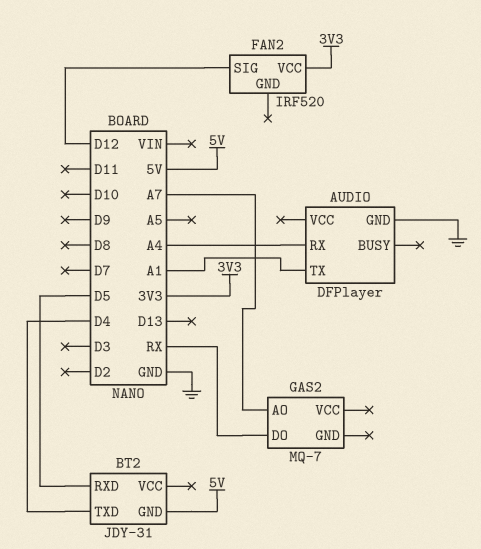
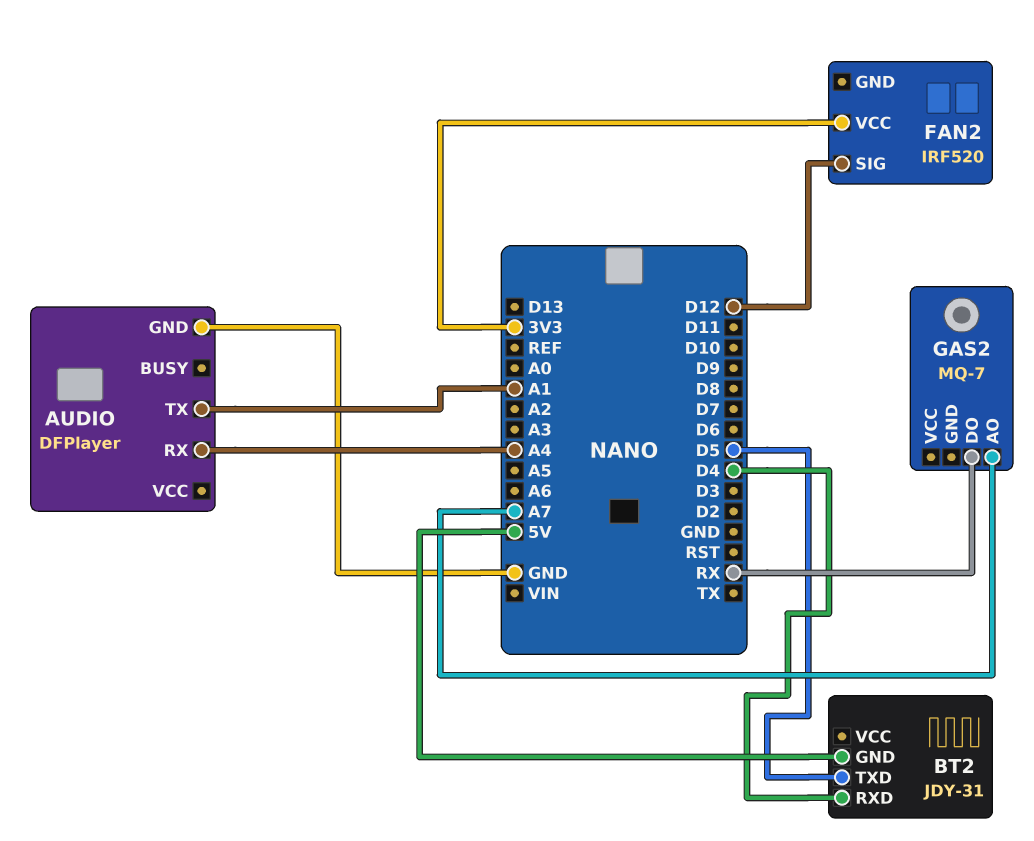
BT2 pin RXD: D5 -> D4
BT2 pin TXD: D4 -> D5

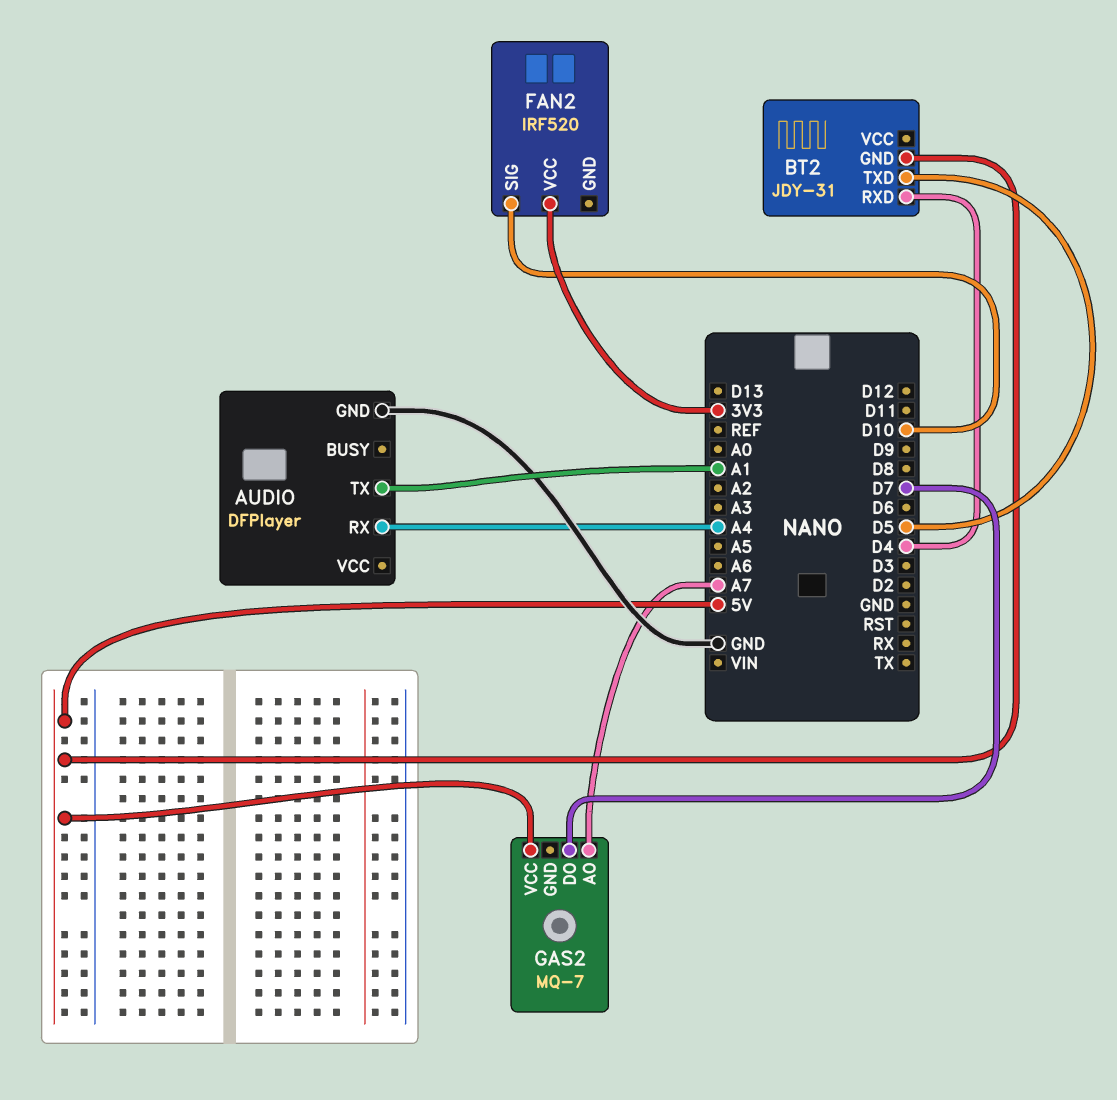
FAN2 pin SIG: D12 -> D10
GAS2 pin DO: RX -> D7
GAS2 pin VCC: none -> 5V

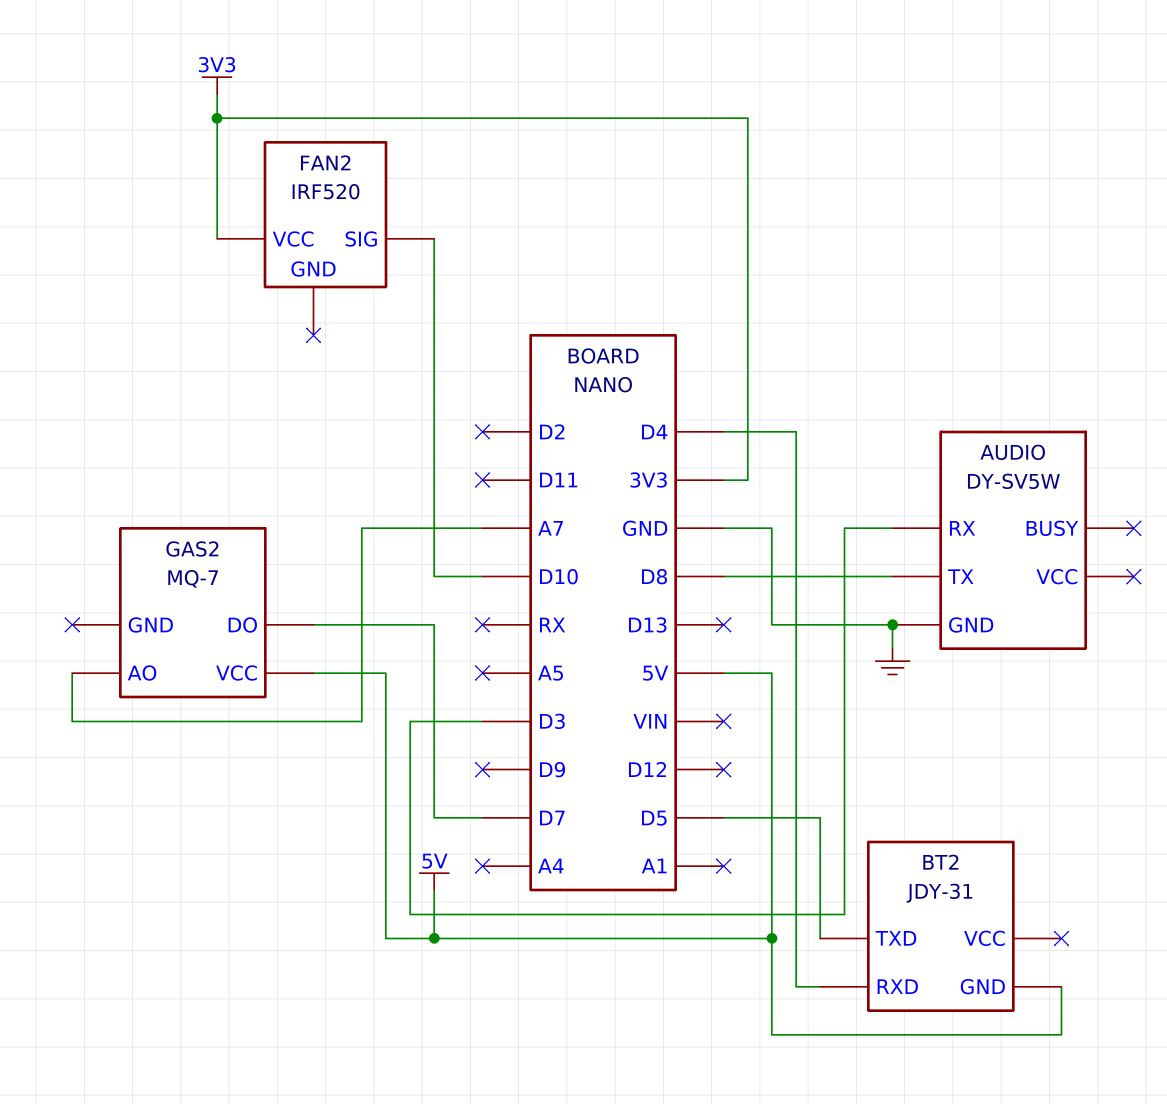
AUDIO: DFPlayer -> DY-SV5W
AUDIO pin RX: A4 -> D3
AUDIO pin TX: A1 -> D8

